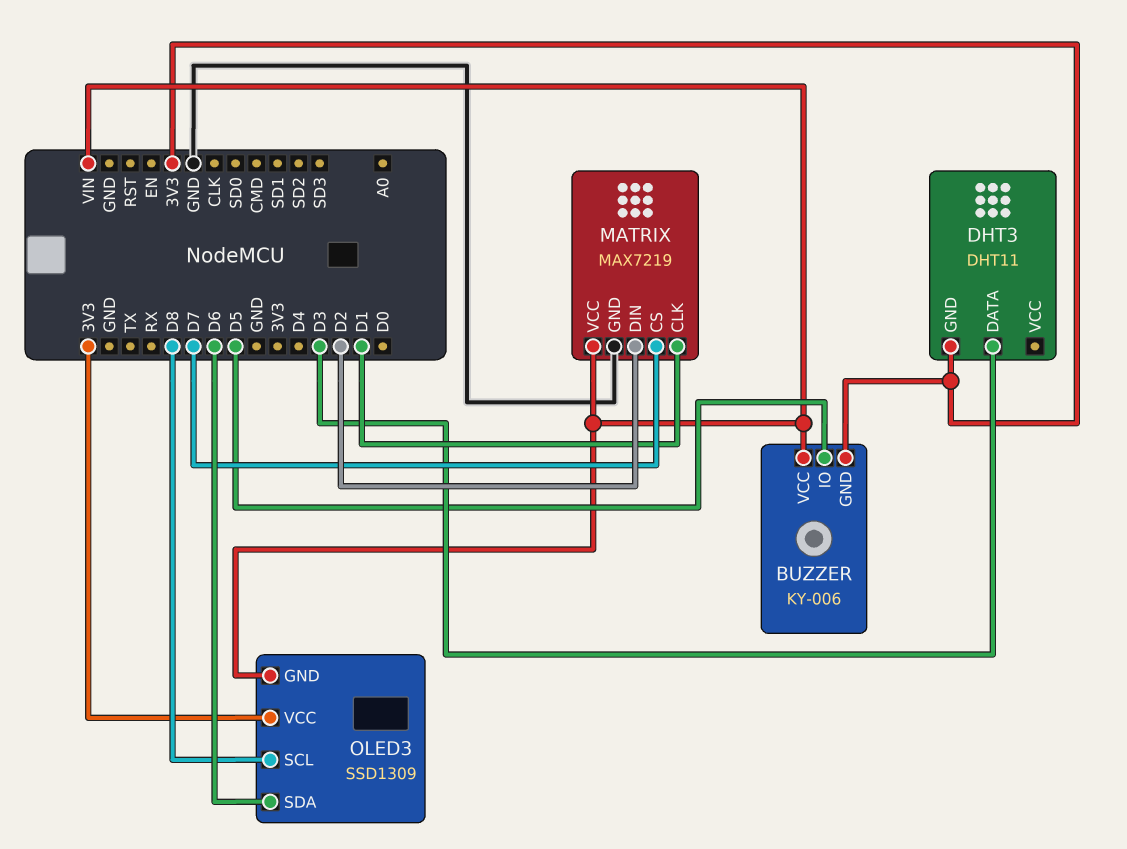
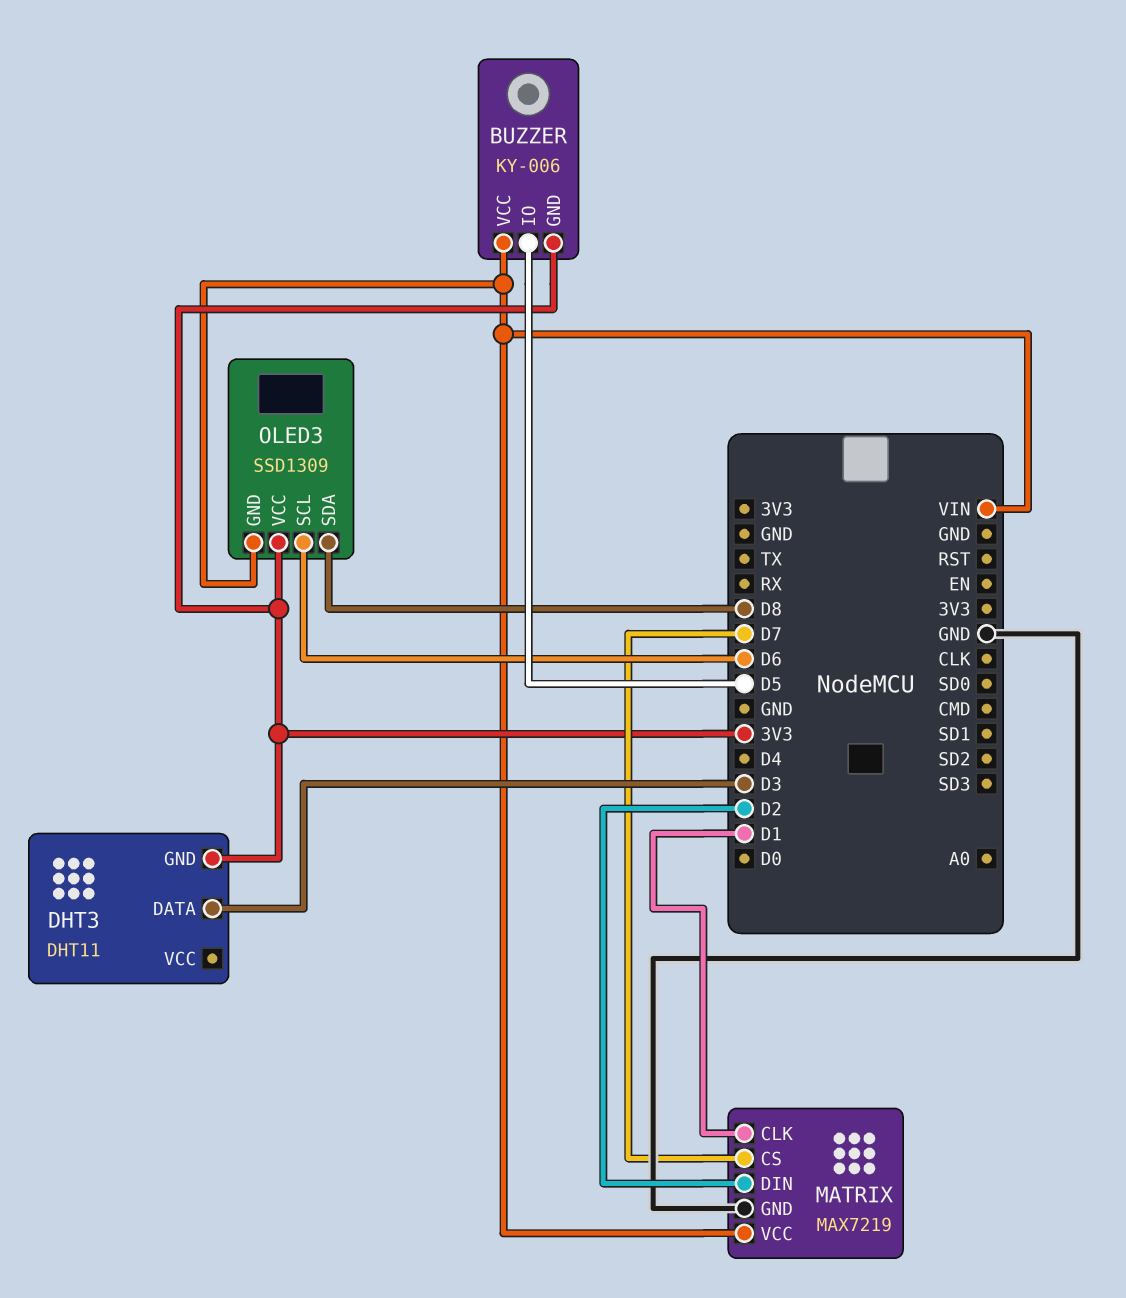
OLED3 pin SCL: D8 -> D6
OLED3 pin SDA: D6 -> D8

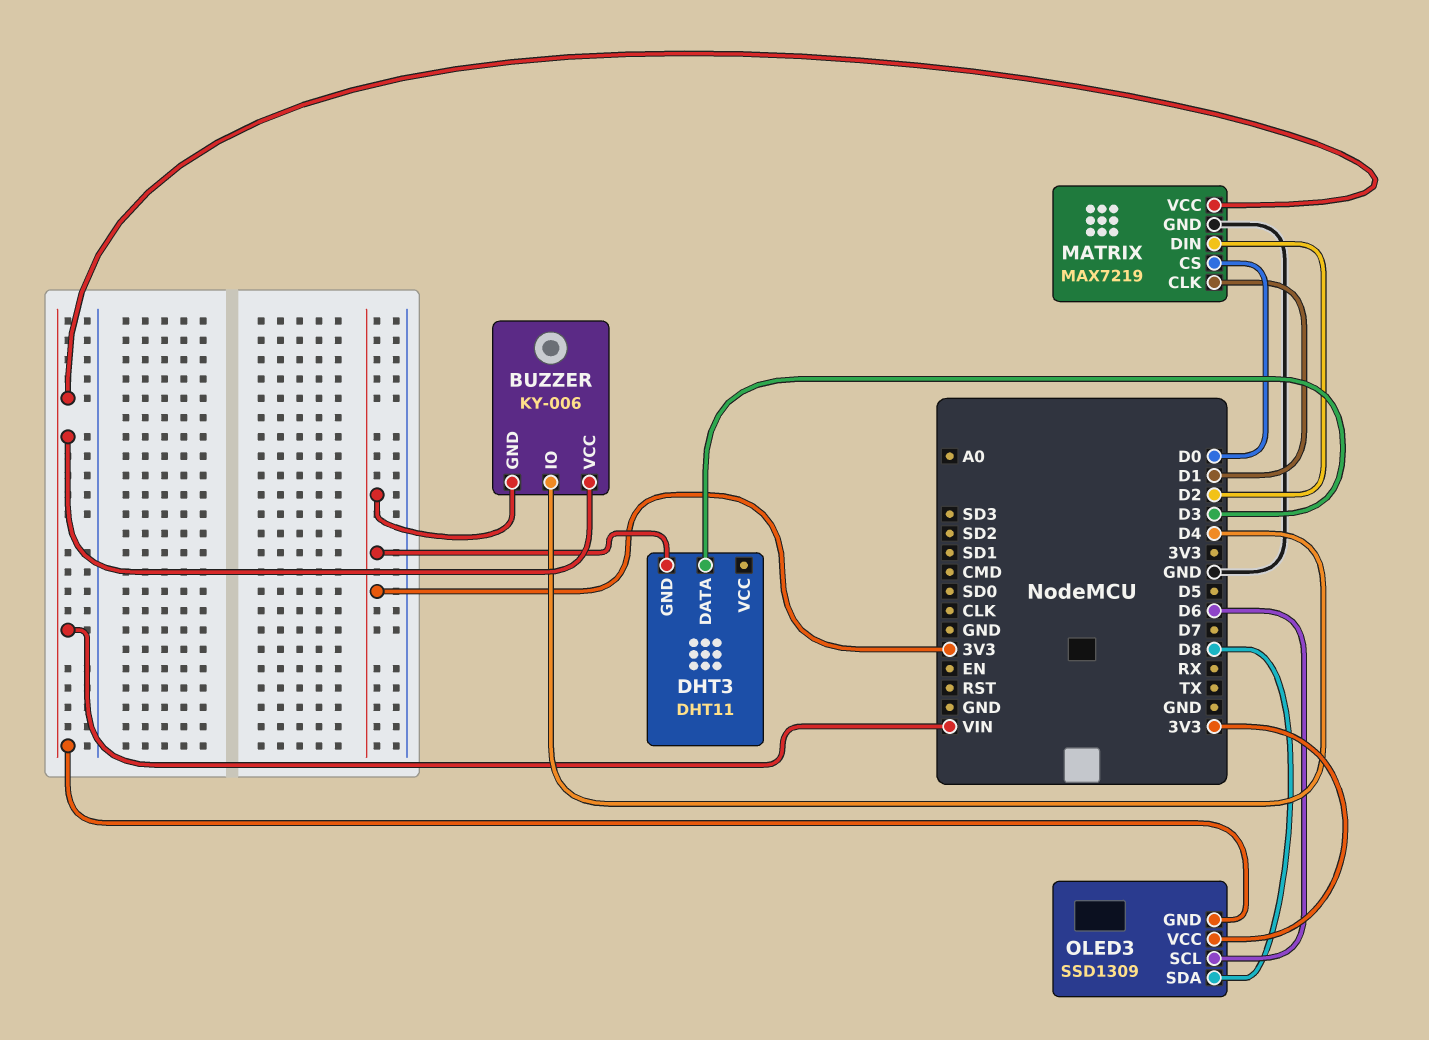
BUZZER pin IO: D5 -> D4
MATRIX pin CS: D7 -> D0

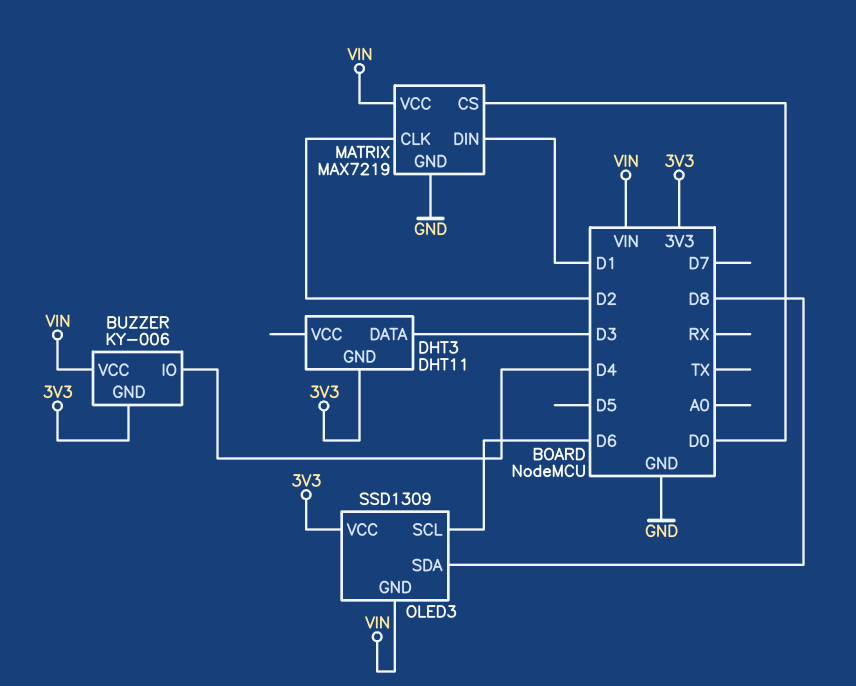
MATRIX pin CLK: D1 -> D2
MATRIX pin DIN: D2 -> D1

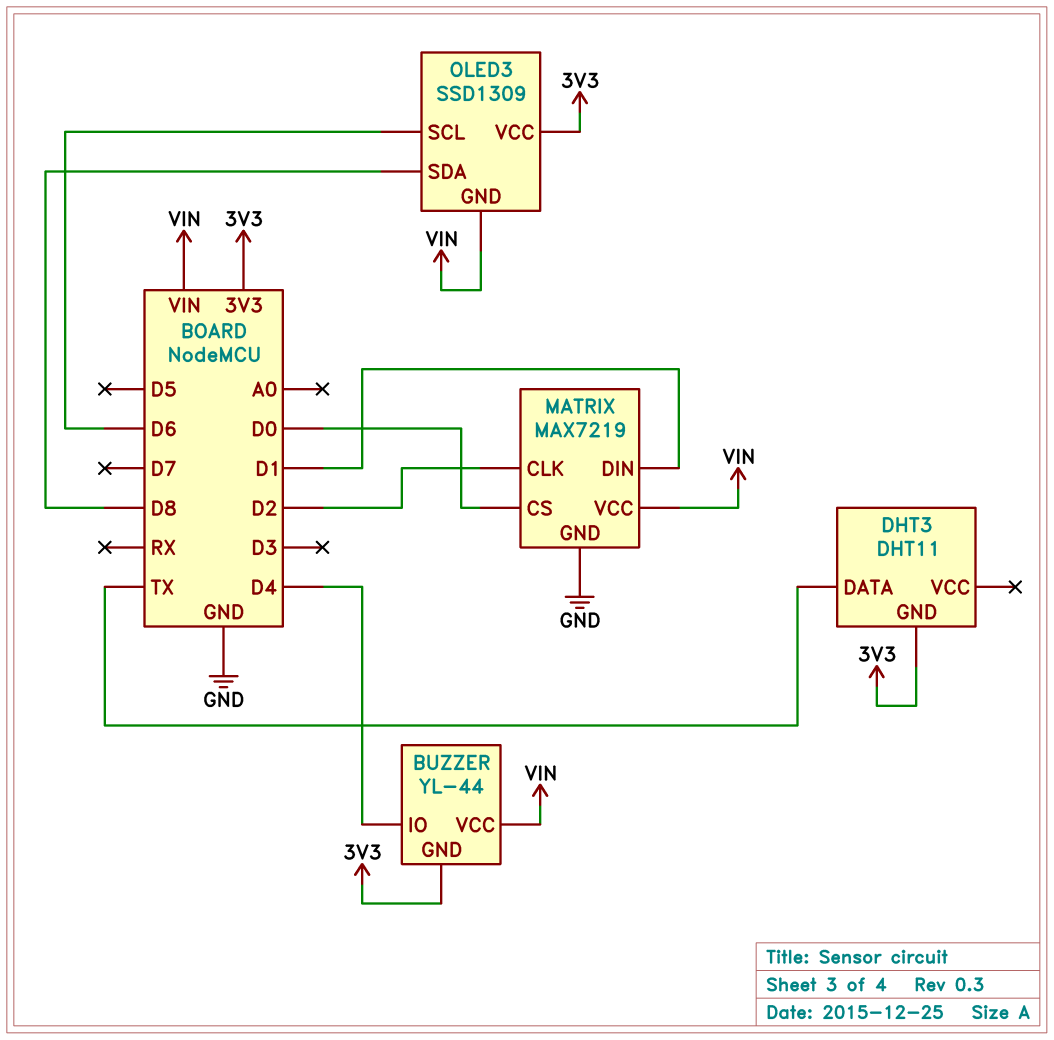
BUZZER: KY-006 -> YL-44
DHT3 pin DATA: D3 -> TX

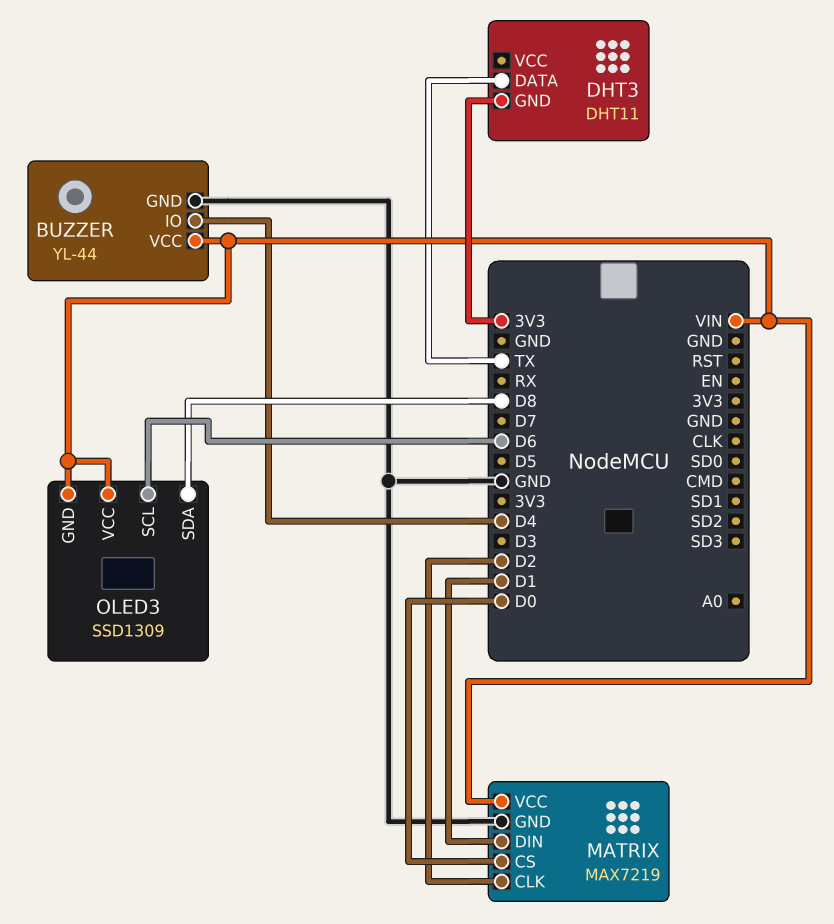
BUZZER pin GND: 3V3 -> GND
OLED3 pin VCC: 3V3 -> VIN

